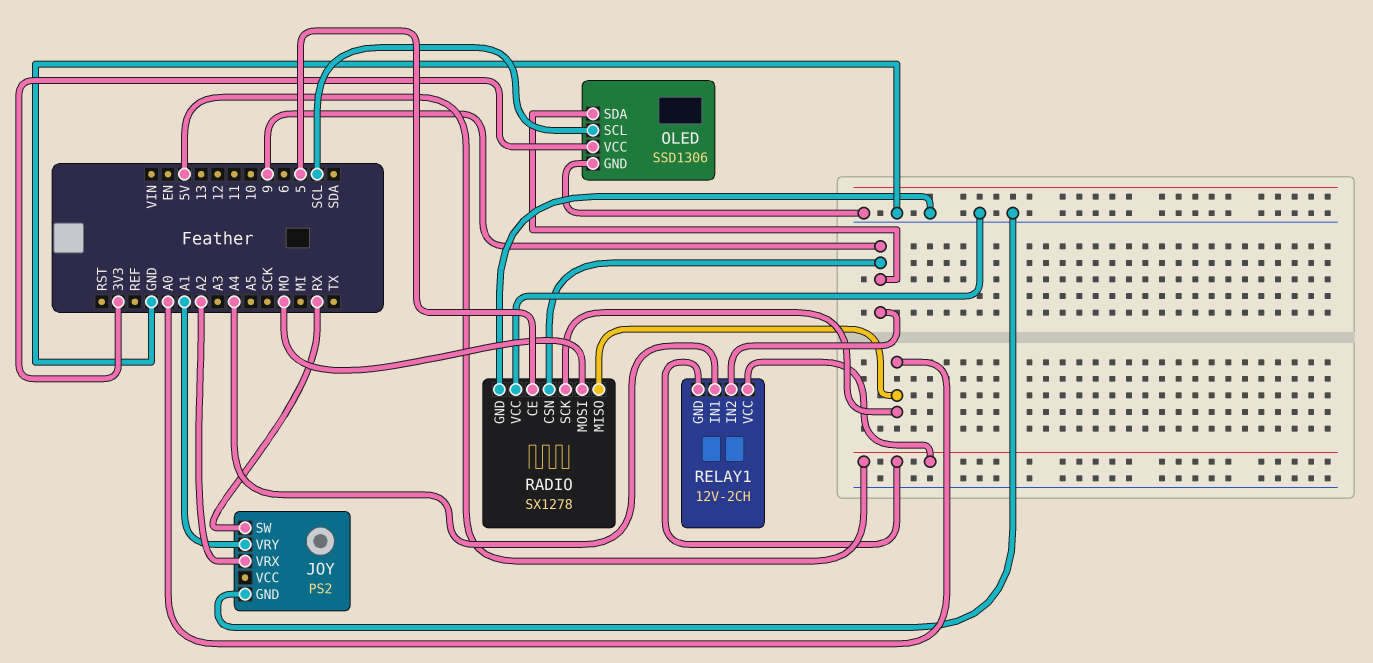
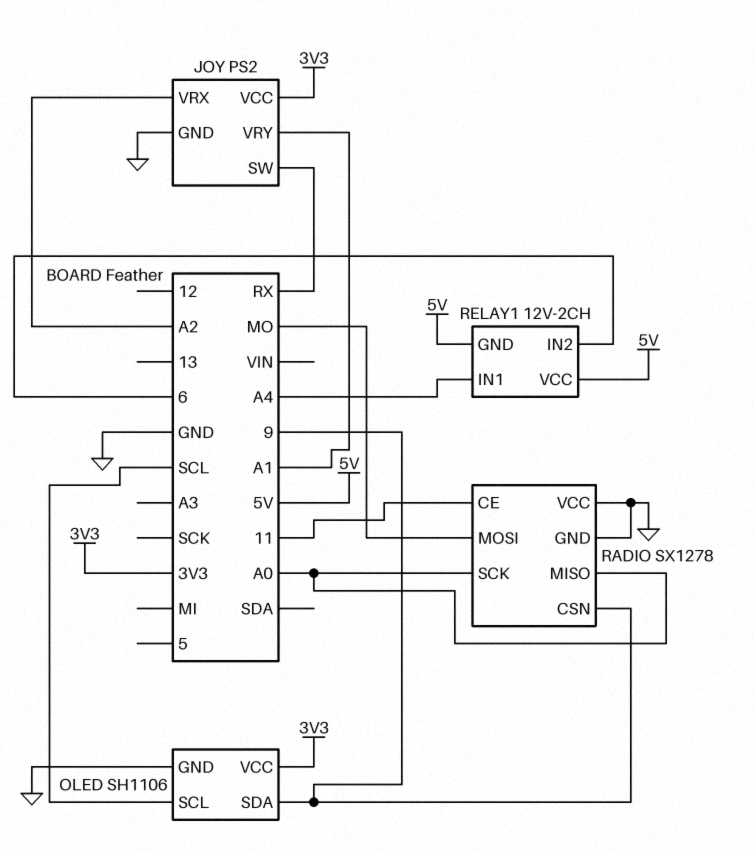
JOY pin VCC: none -> 3V3
OLED: SSD1306 -> SH1106
RADIO pin CE: 5 -> 11
RELAY1 pin IN2: 9 -> 6

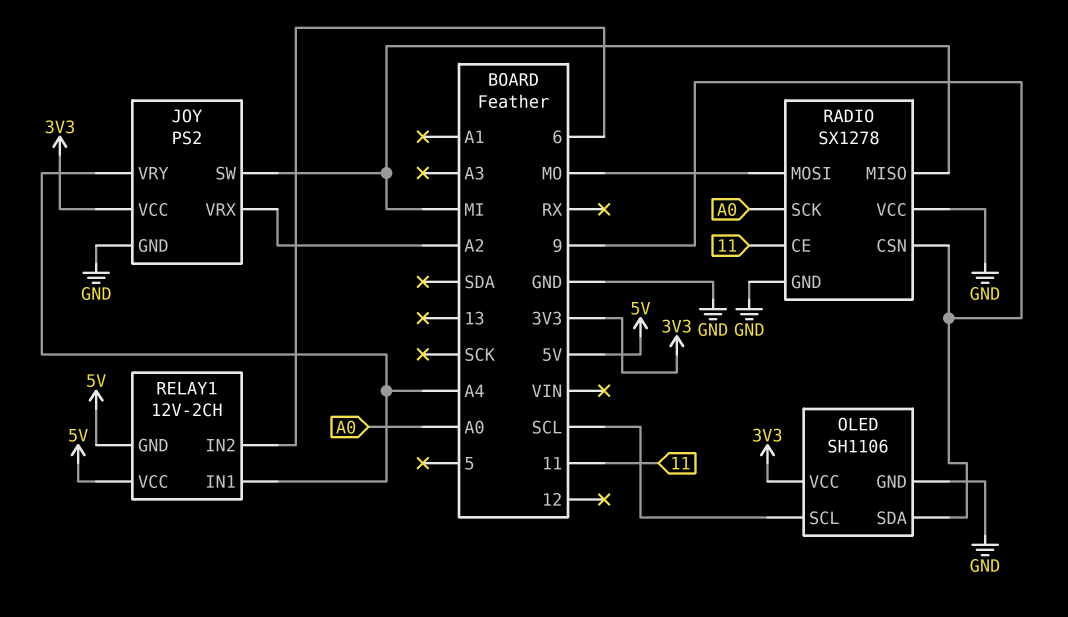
JOY pin SW: RX -> MI
JOY pin VRY: A1 -> A4
RADIO pin MISO: A0 -> MI

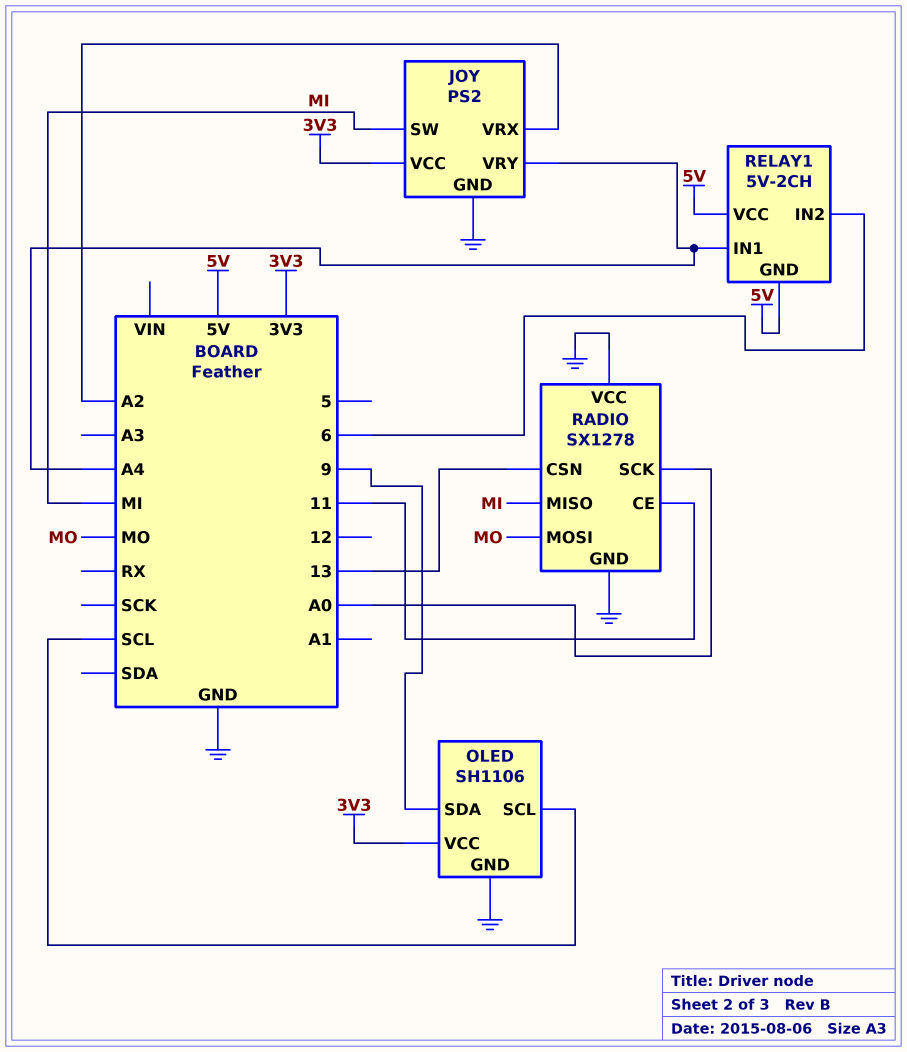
RADIO pin CSN: 9 -> 13
RELAY1: 12V-2CH -> 5V-2CH

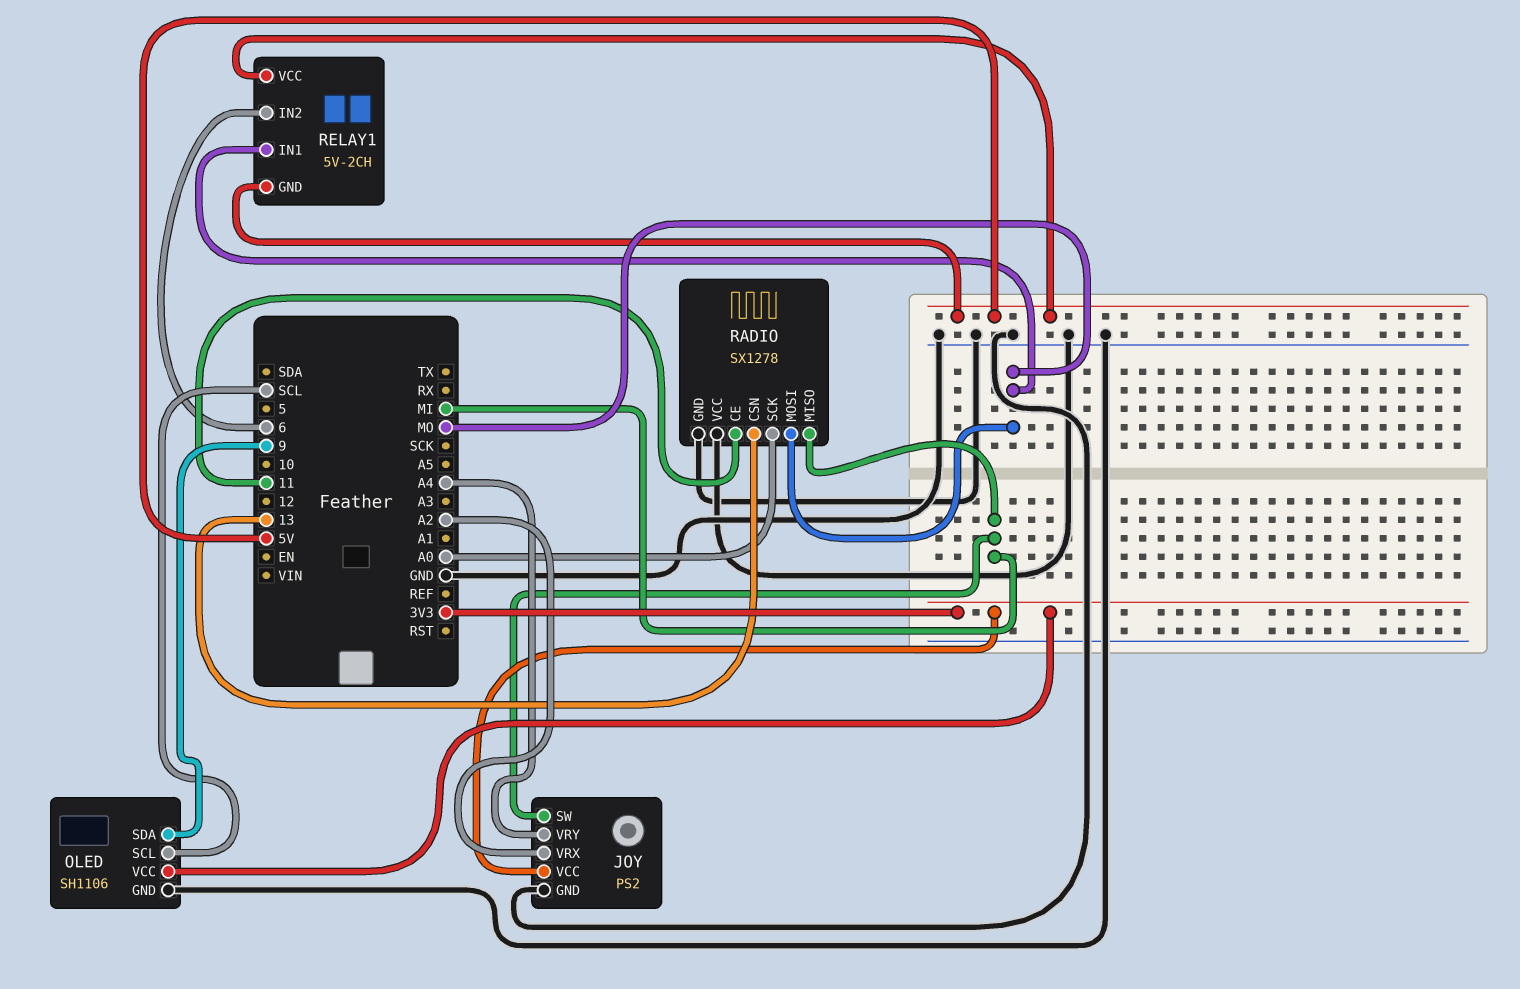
RELAY1 pin IN1: A4 -> MO

